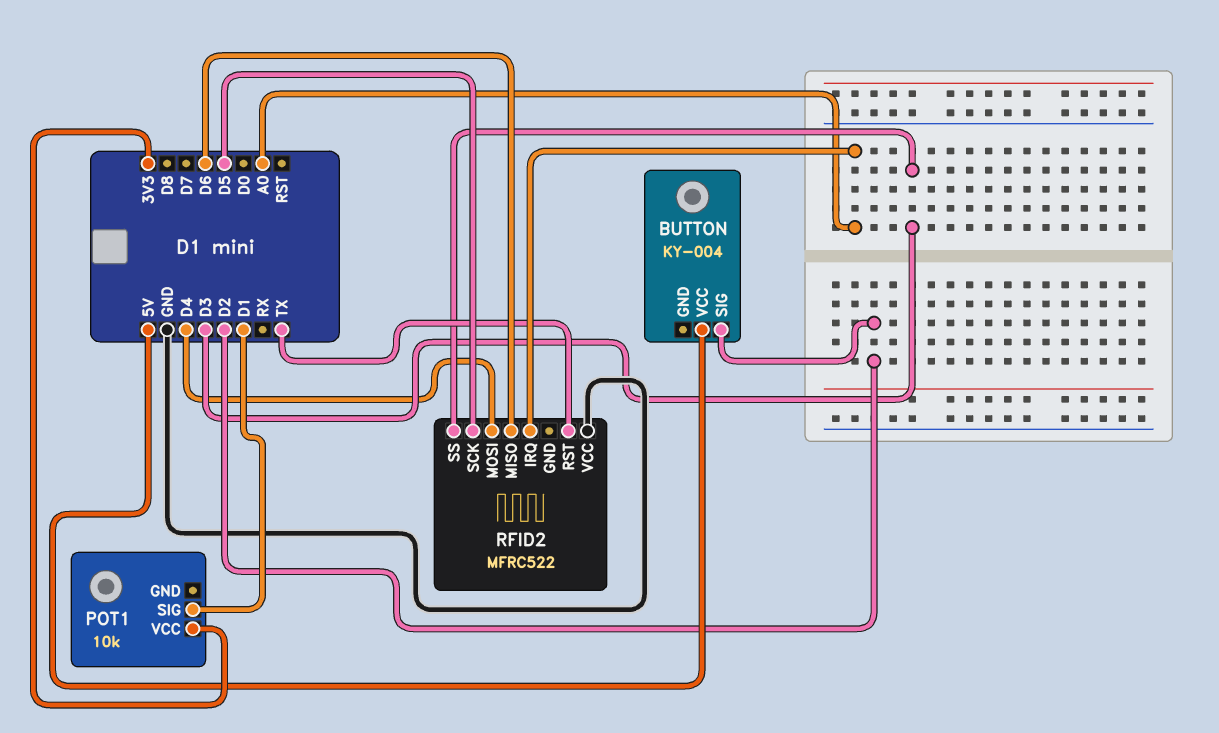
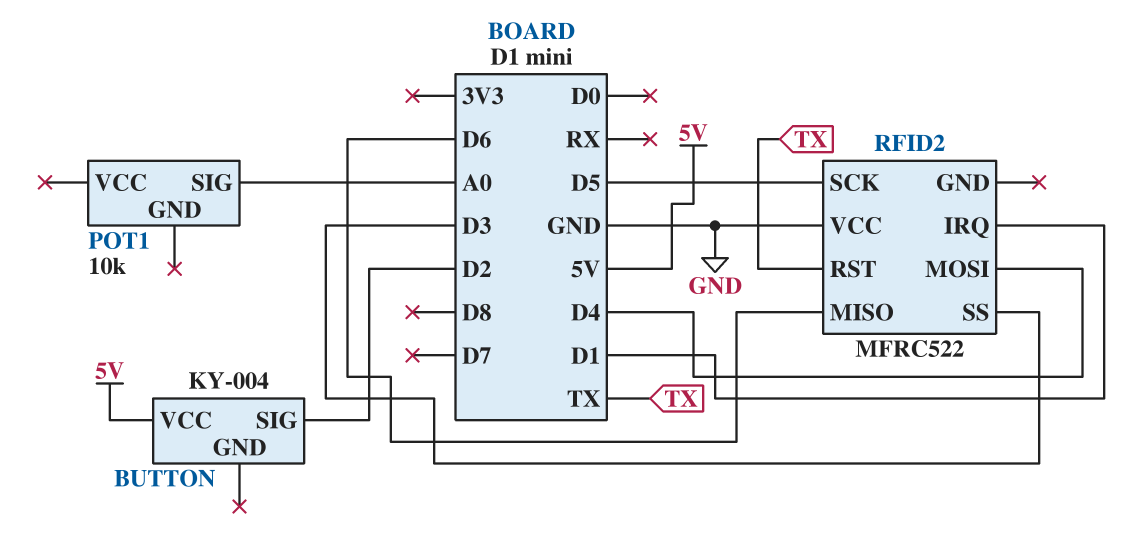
POT1 pin SIG: D1 -> A0
POT1 pin VCC: 3V3 -> none
RFID2 pin IRQ: A0 -> D1

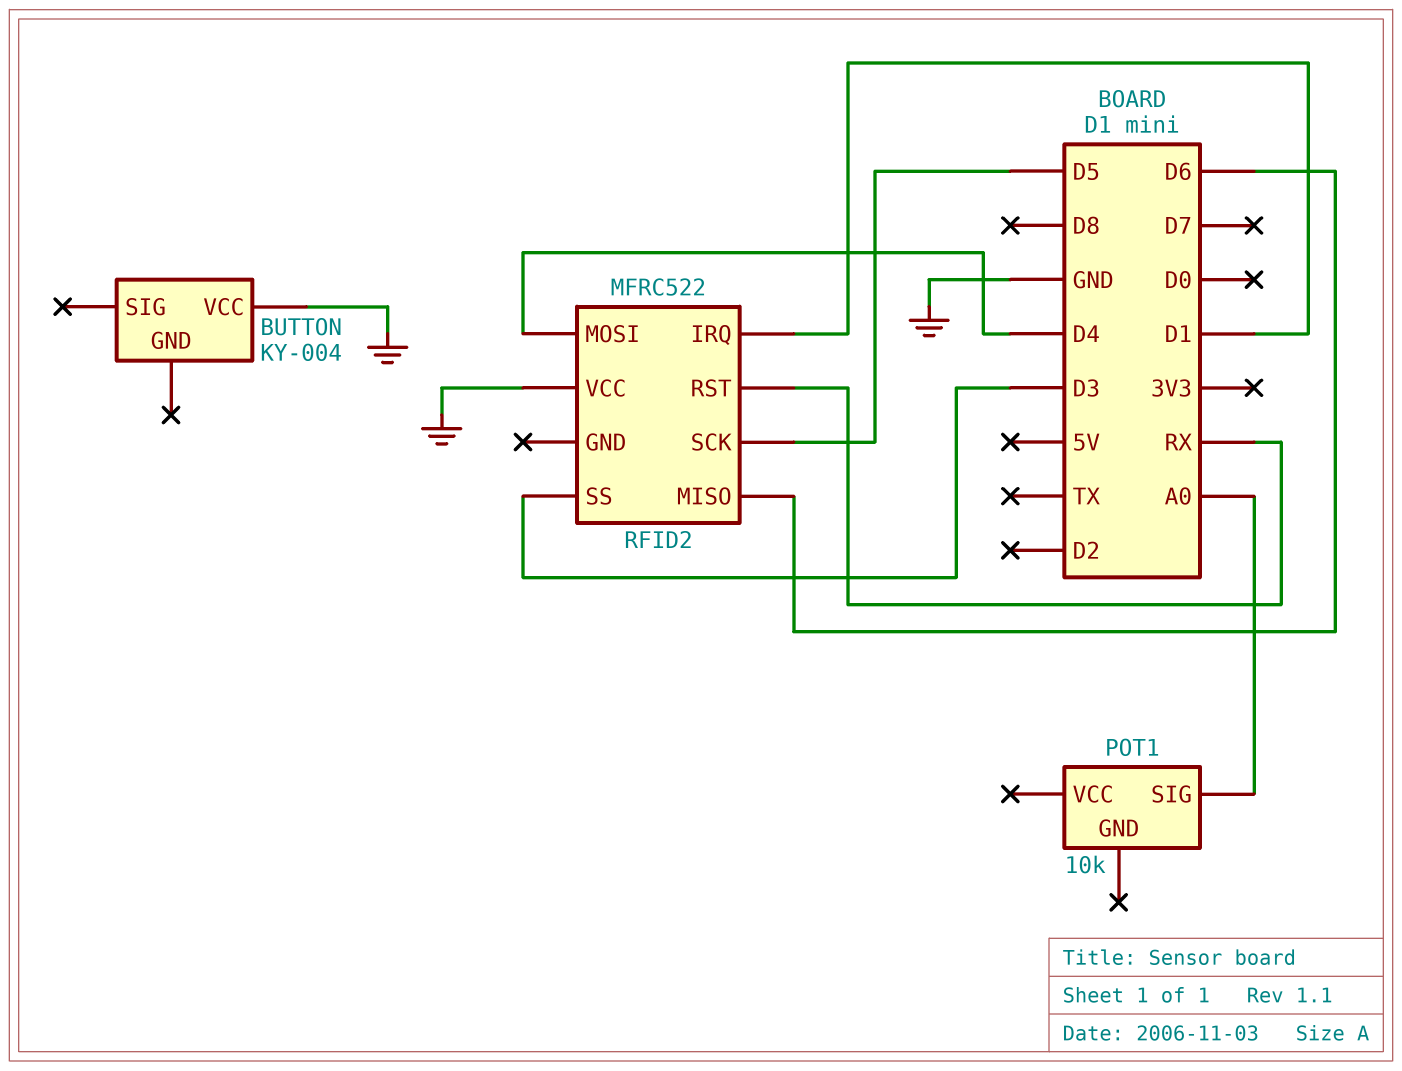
BUTTON pin SIG: D2 -> none
BUTTON pin VCC: 5V -> GND
RFID2 pin RST: TX -> RX

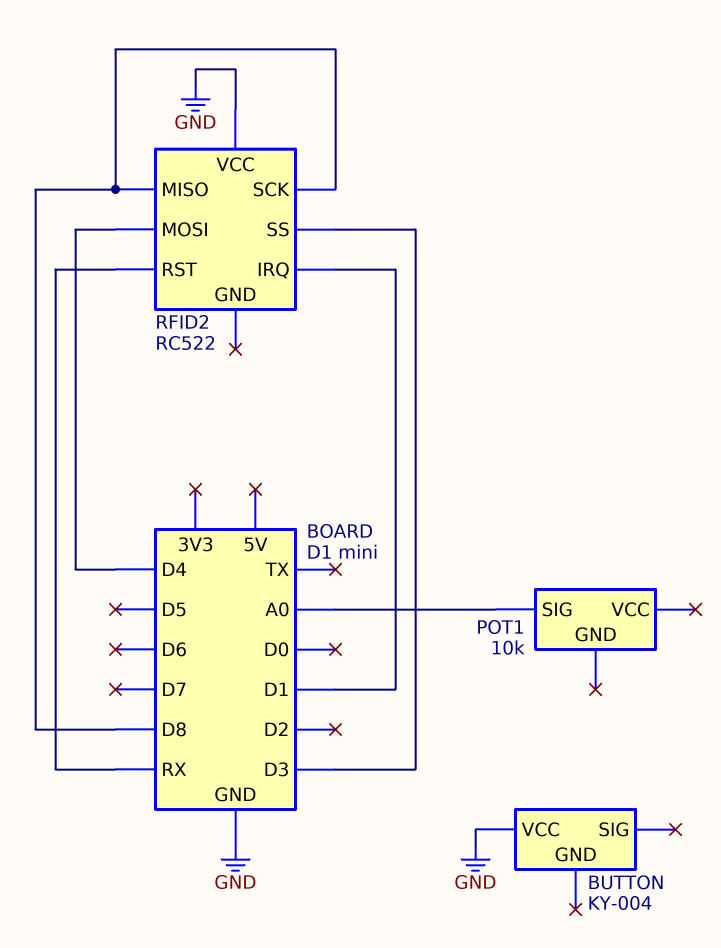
RFID2: MFRC522 -> RC522
RFID2 pin MISO: D6 -> D8
RFID2 pin SCK: D5 -> D8

